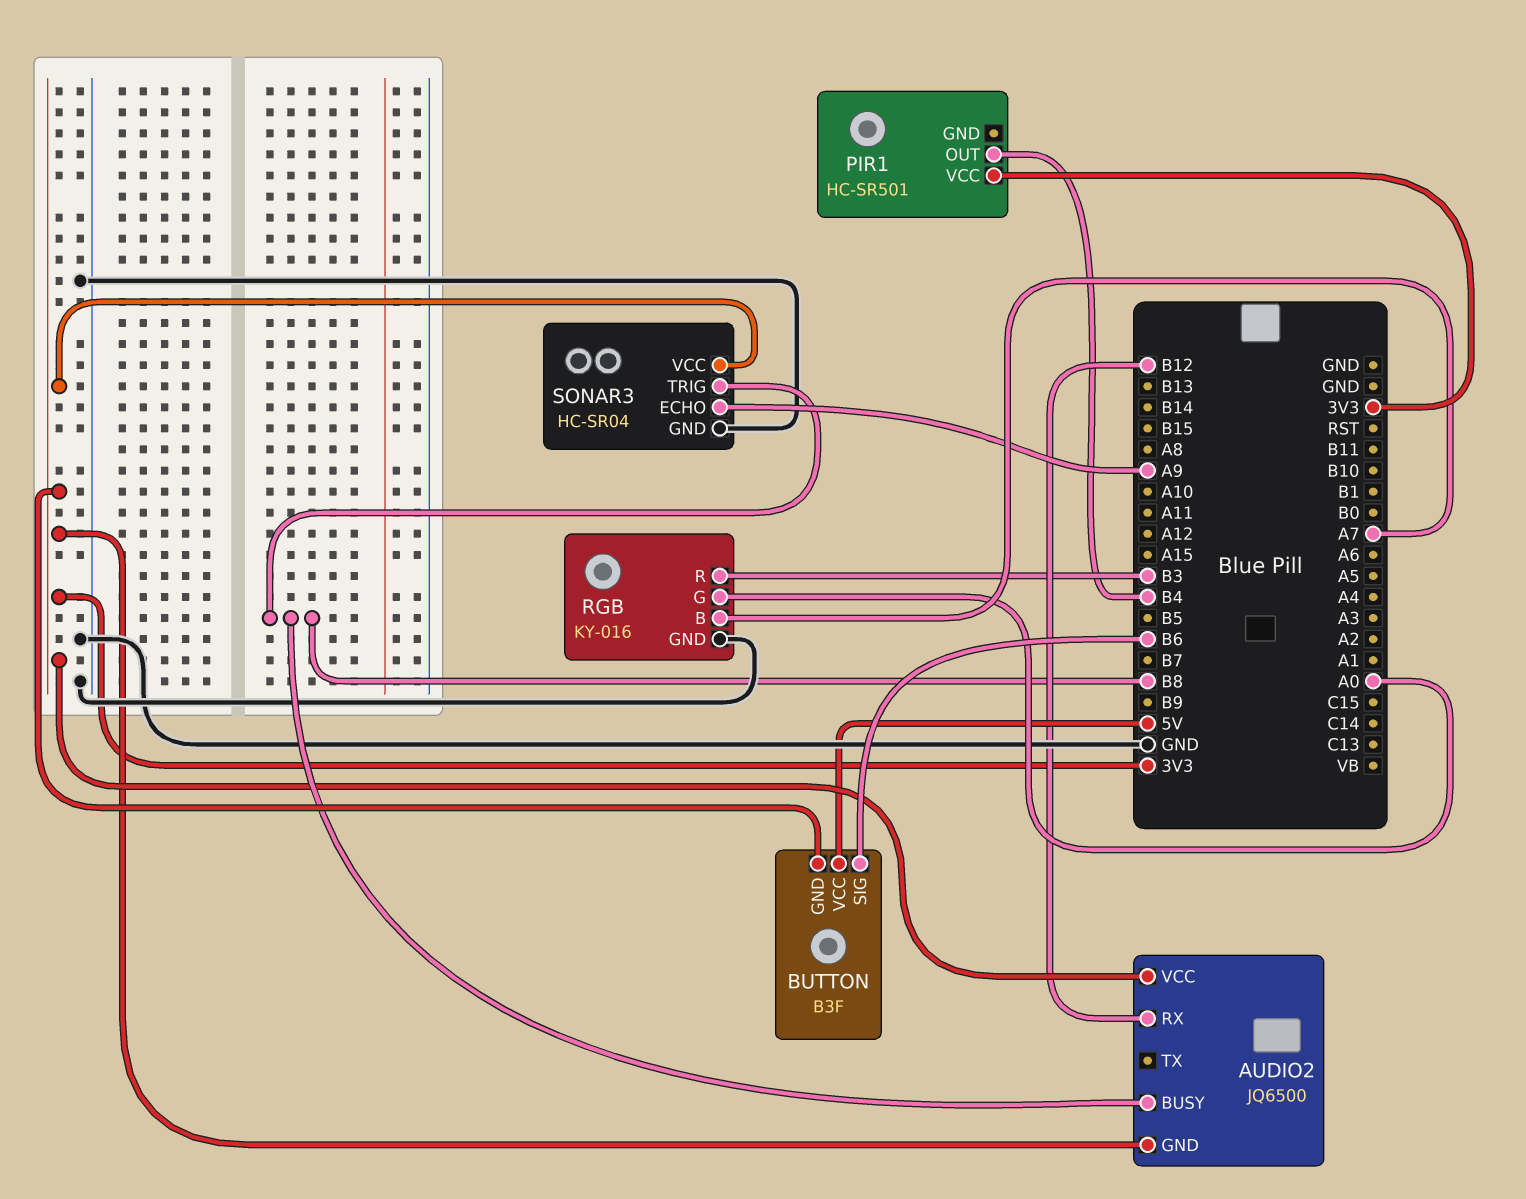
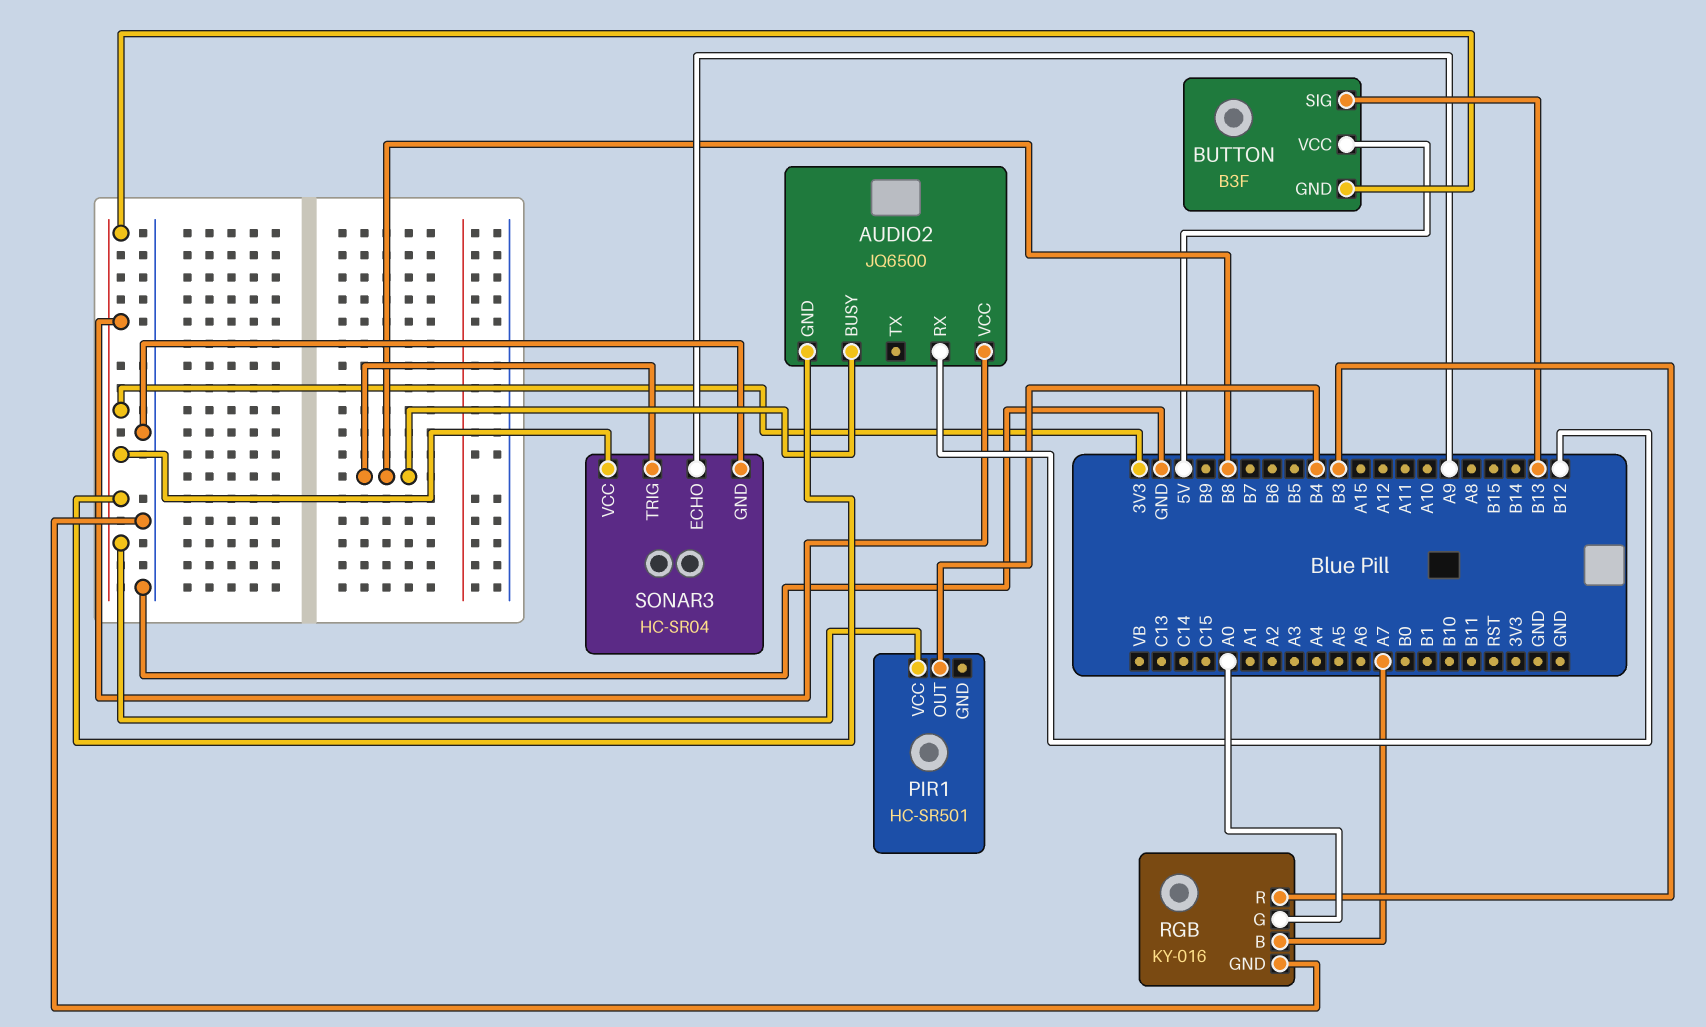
BUTTON pin SIG: B6 -> B13

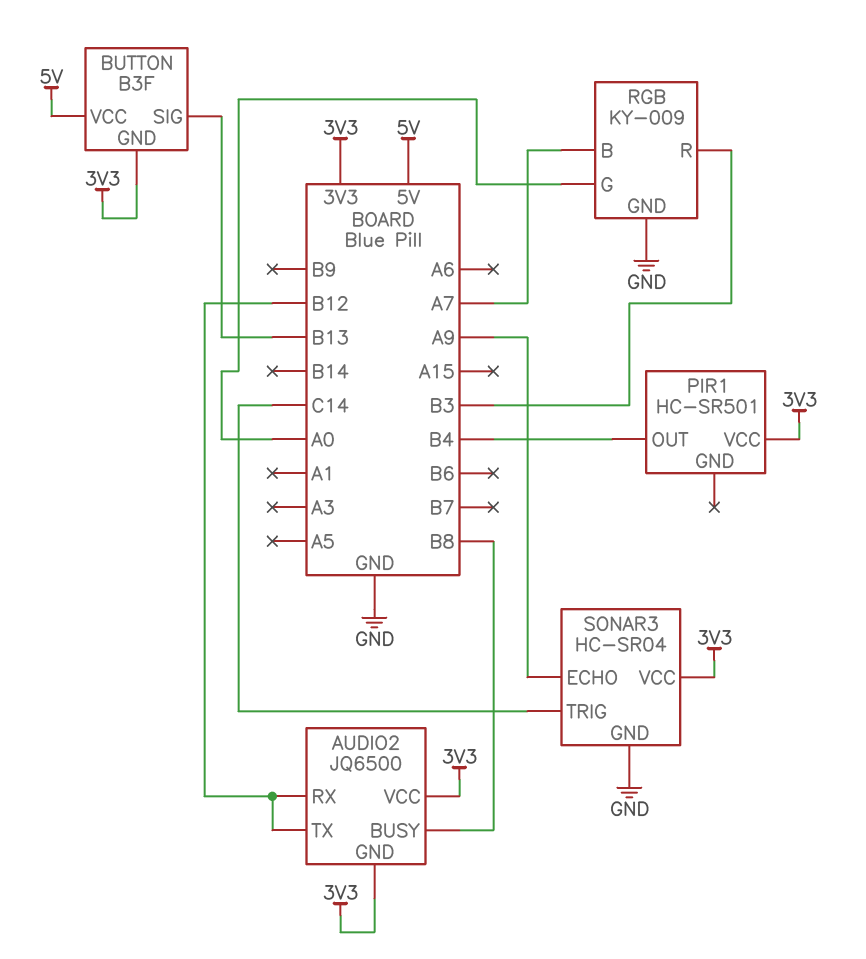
AUDIO2 pin TX: none -> B12
RGB: KY-016 -> KY-009
SONAR3 pin TRIG: B8 -> C14

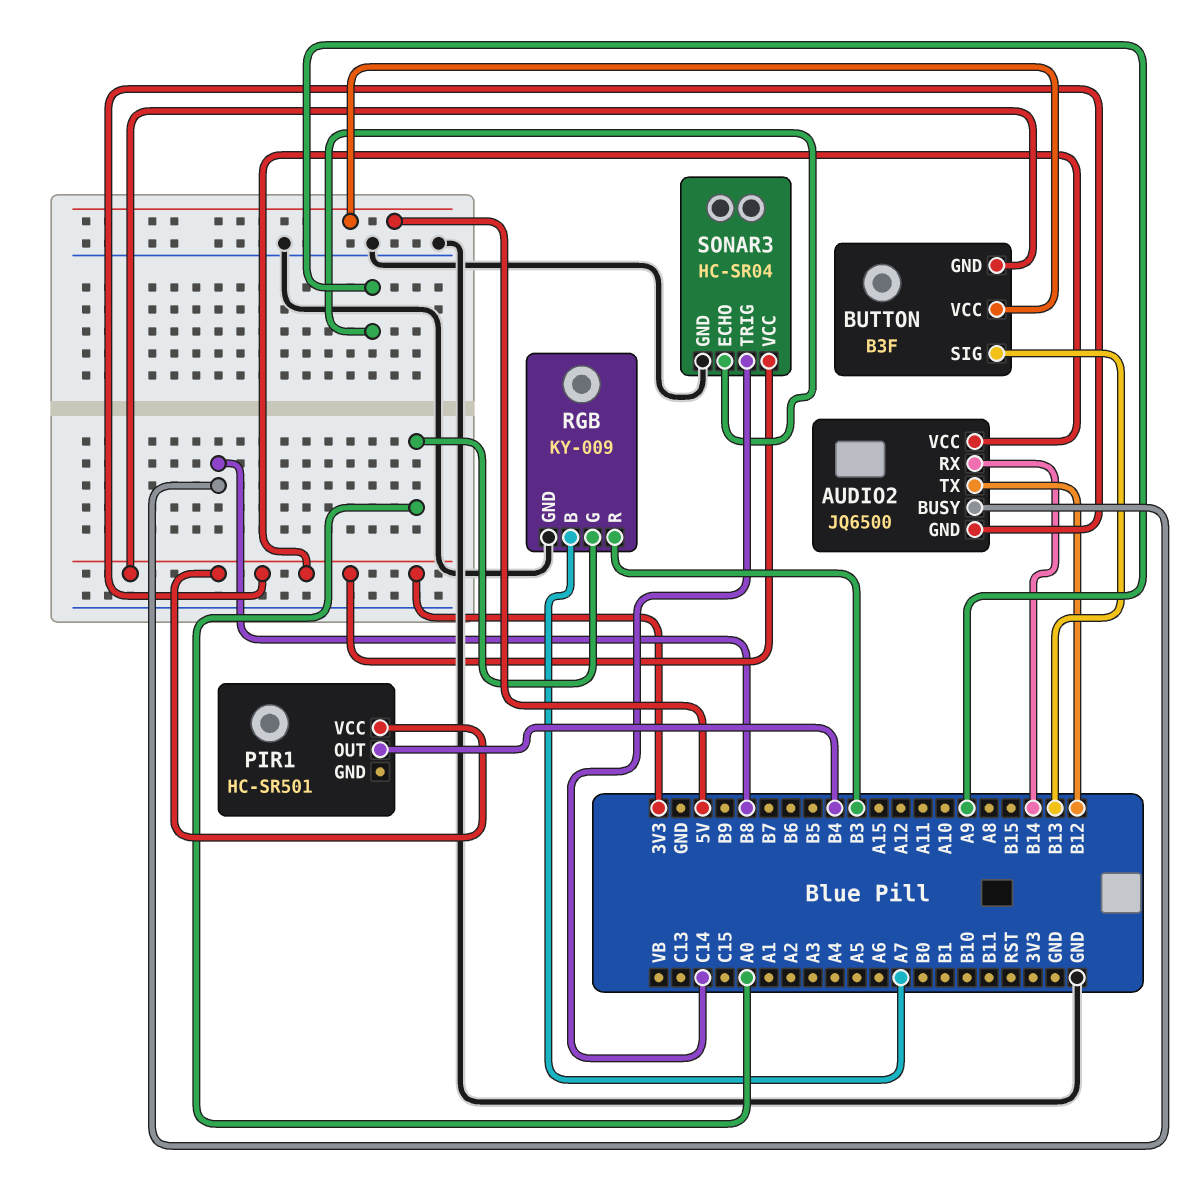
AUDIO2 pin RX: B12 -> B14

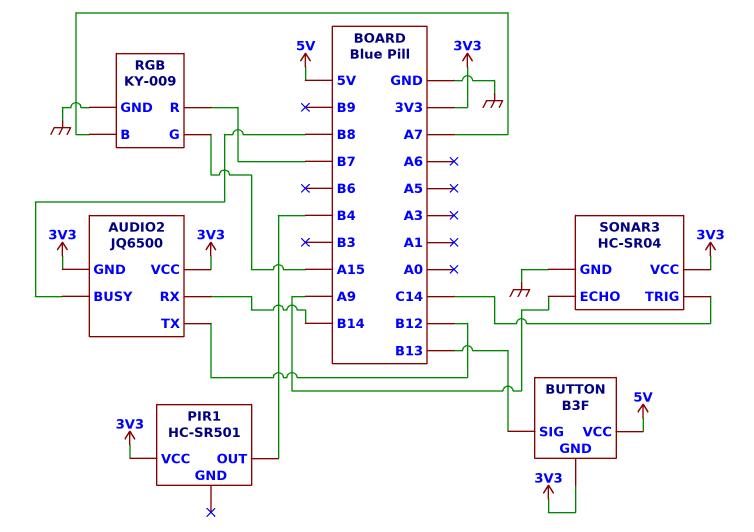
RGB pin G: A0 -> A15
RGB pin R: B3 -> B7

